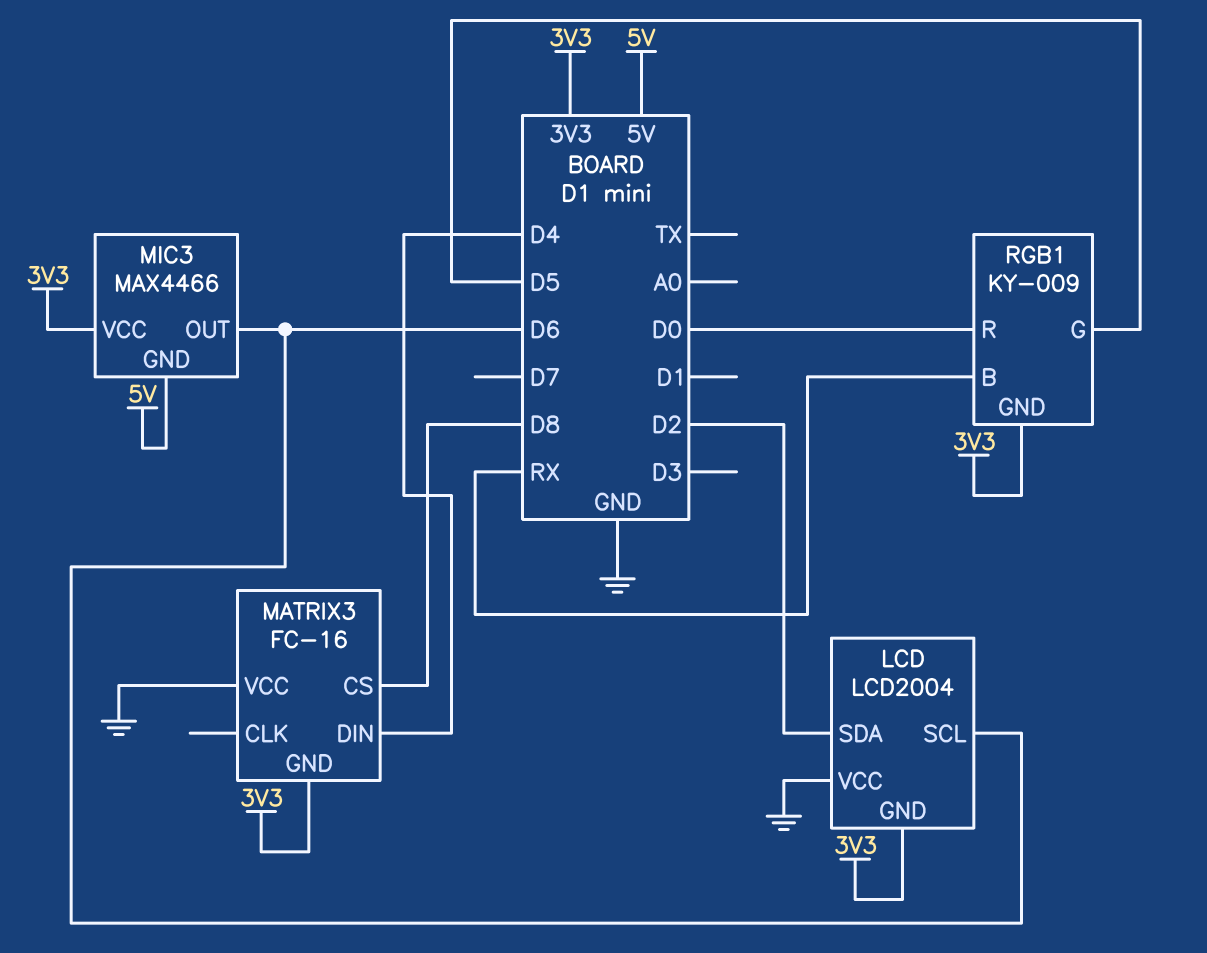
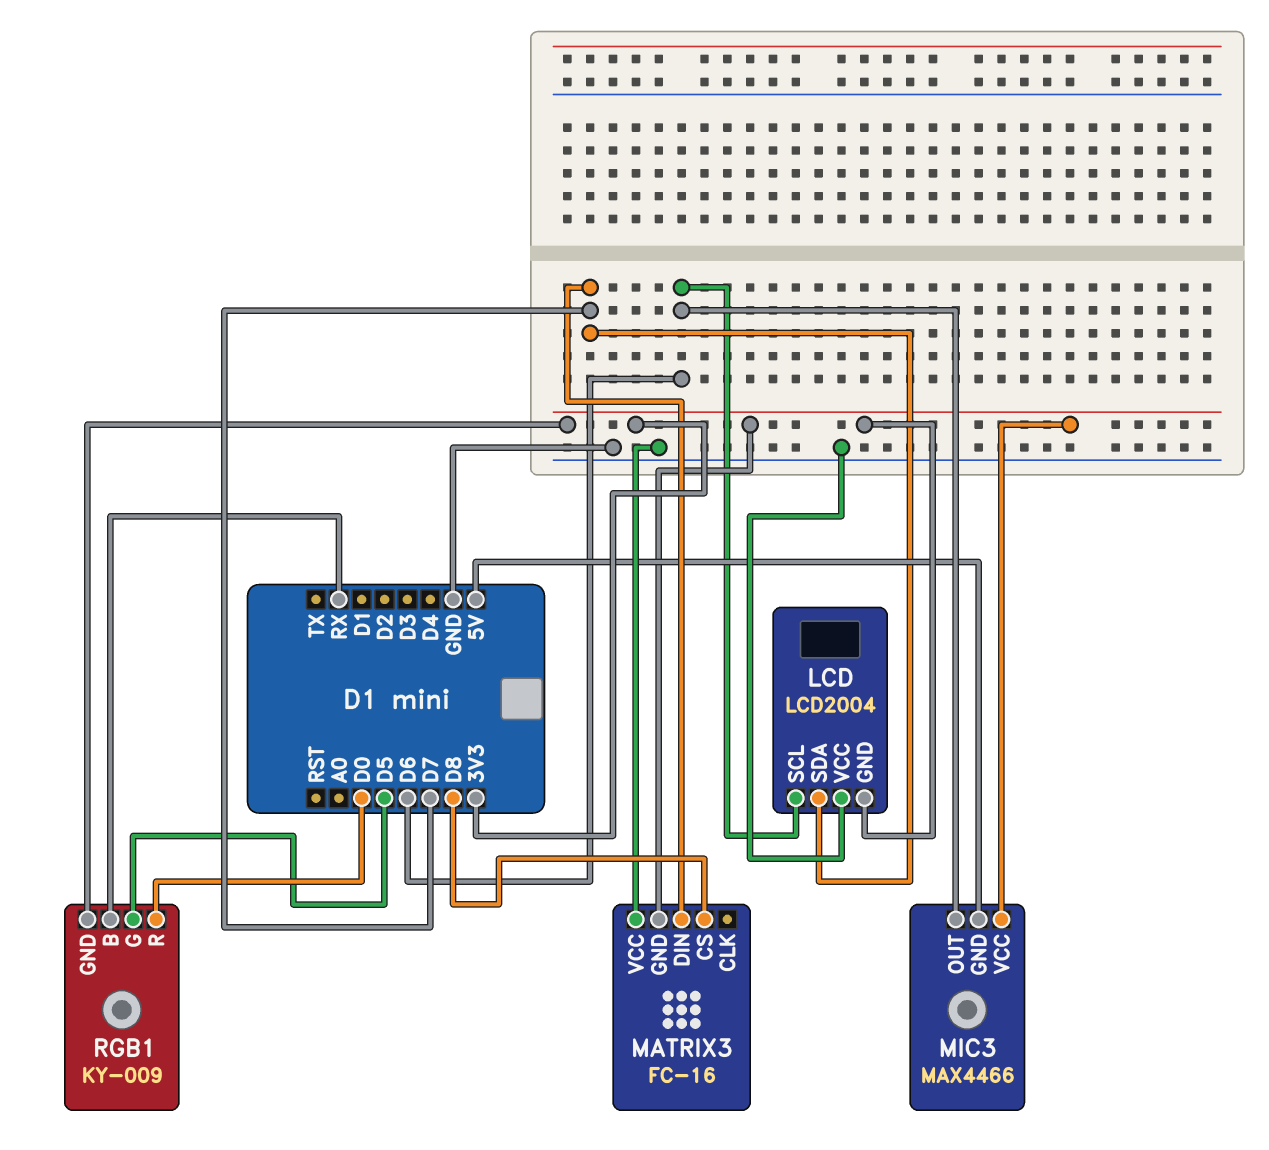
LCD pin SDA: D2 -> D7
MATRIX3 pin DIN: D4 -> D7

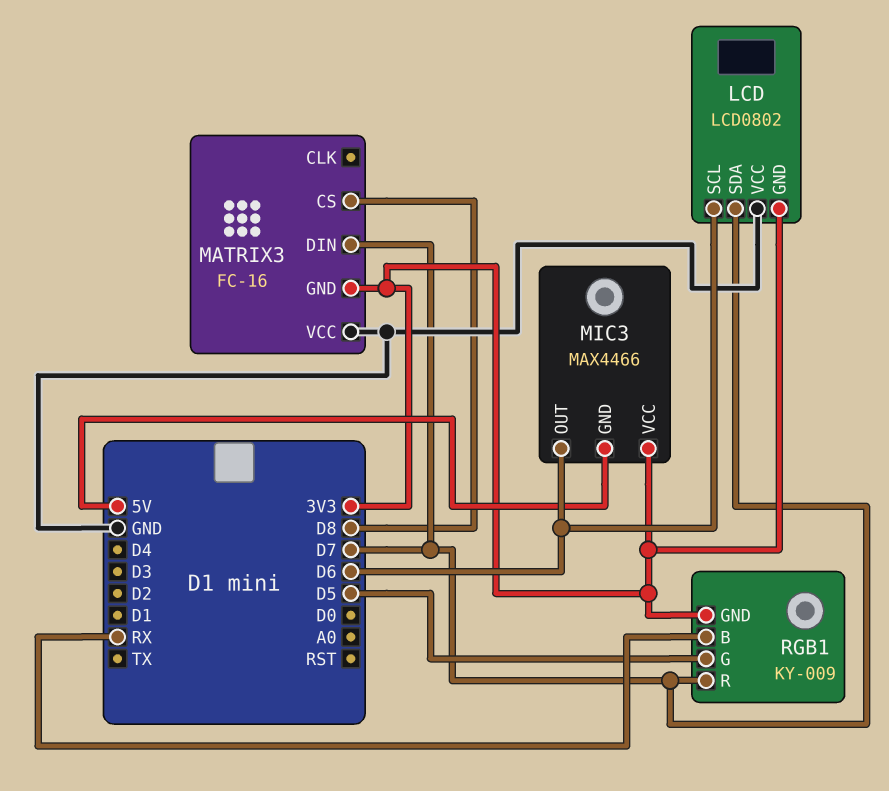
LCD: LCD2004 -> LCD0802
RGB1 pin R: D0 -> D7

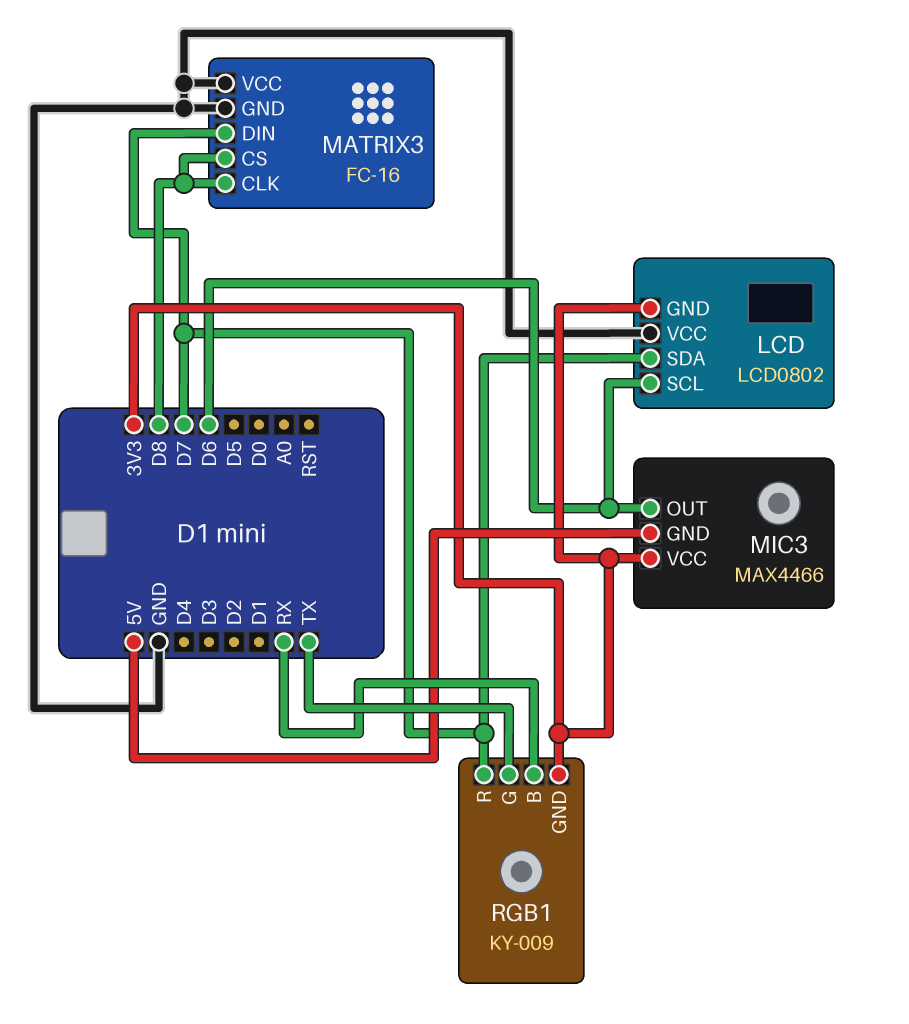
MATRIX3 pin CLK: none -> D8
MATRIX3 pin GND: 3V3 -> GND
RGB1 pin G: D5 -> TX

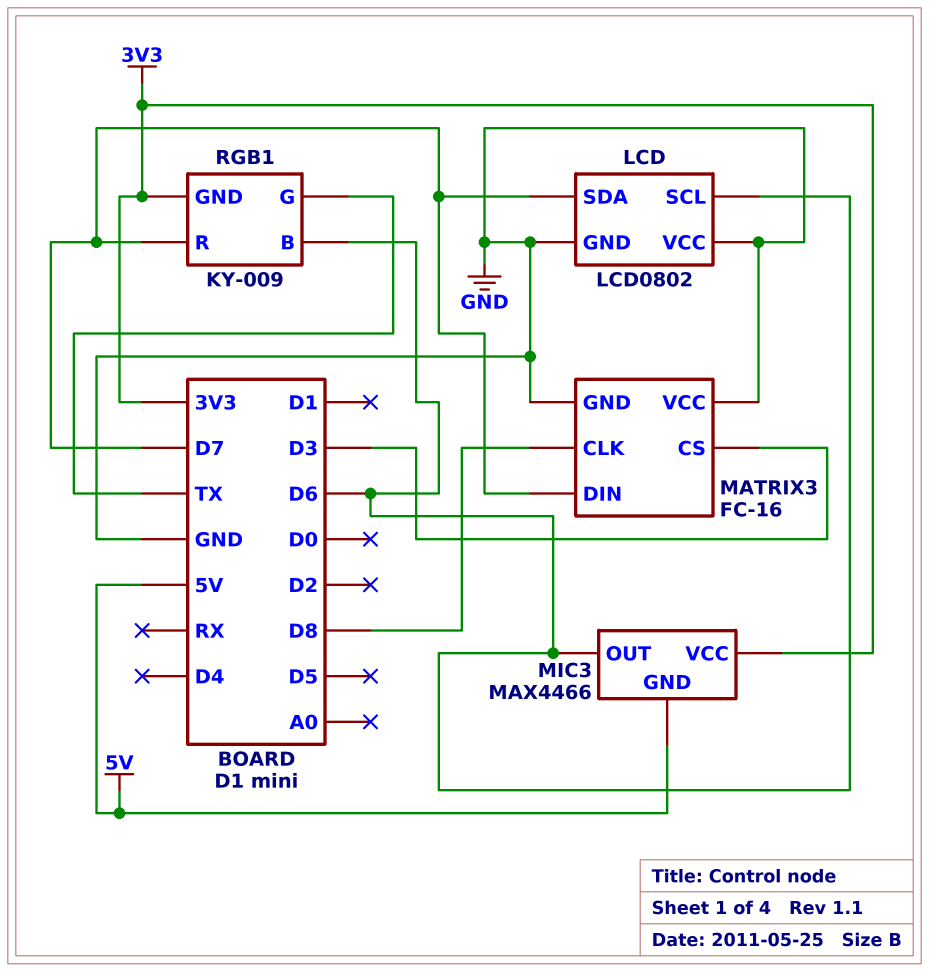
LCD pin GND: 3V3 -> GND
MATRIX3 pin CS: D8 -> D3
RGB1 pin B: RX -> D6

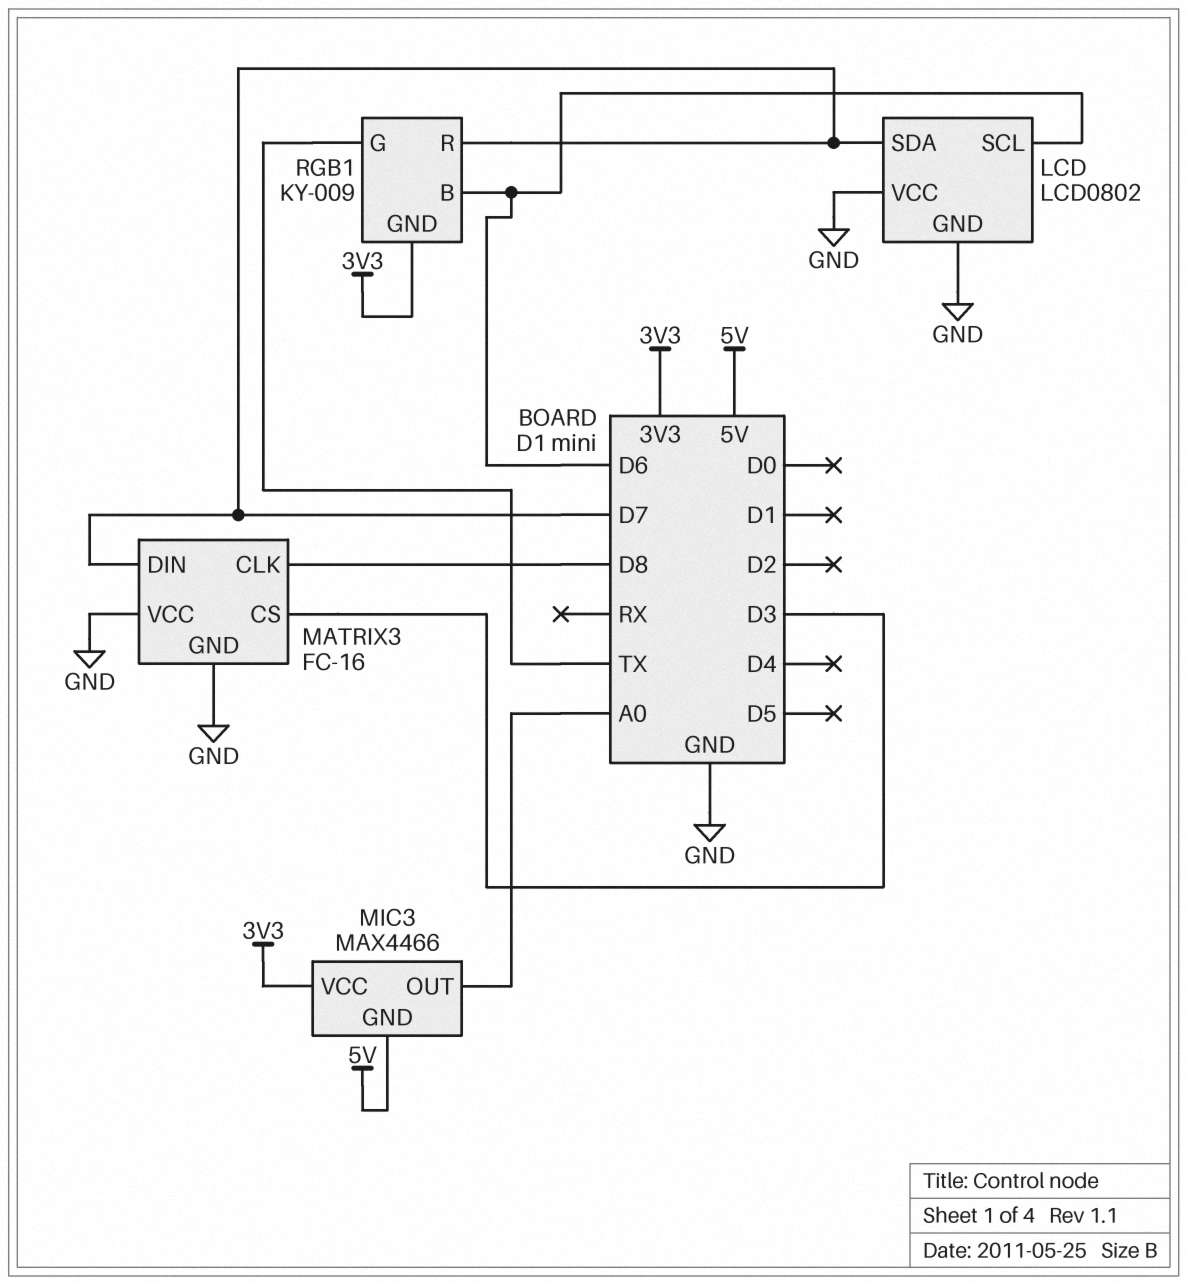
MIC3 pin OUT: D6 -> A0

